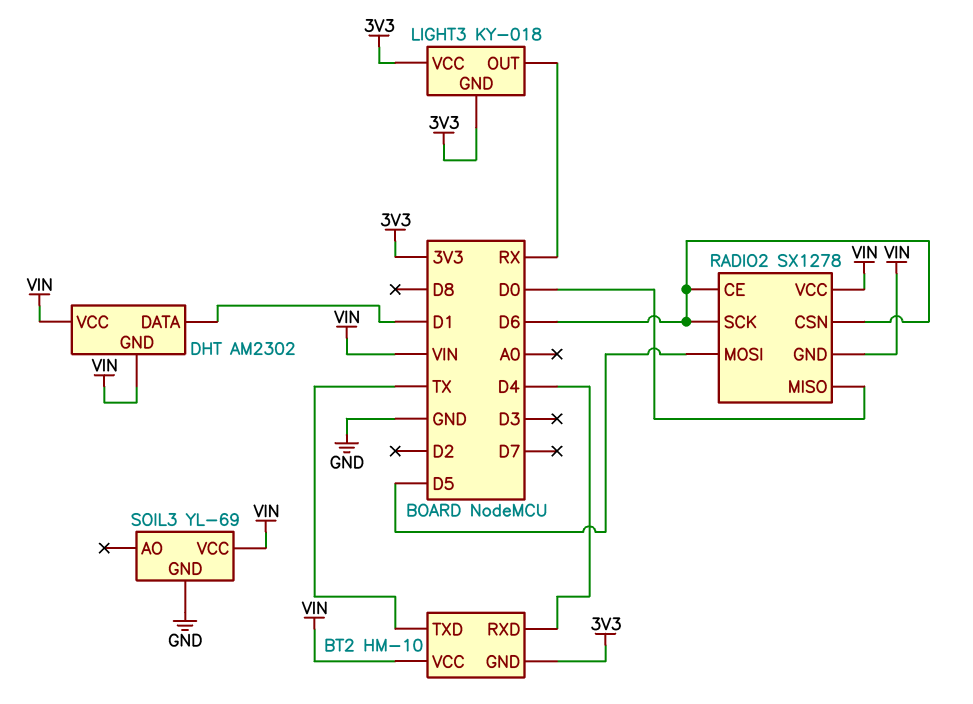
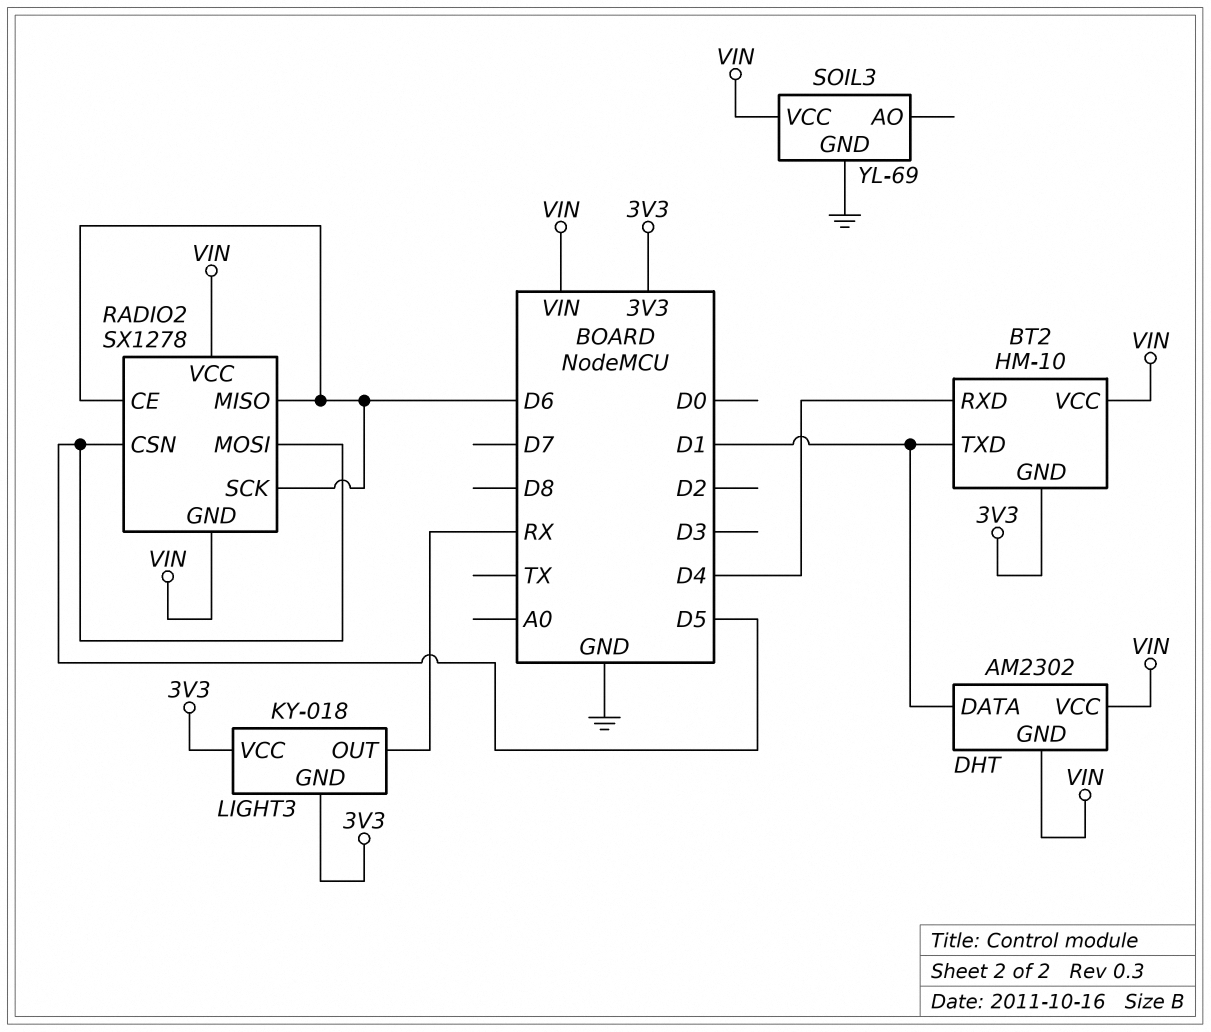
BT2 pin TXD: TX -> D1
RADIO2 pin CSN: D6 -> D5
RADIO2 pin MISO: D0 -> D6

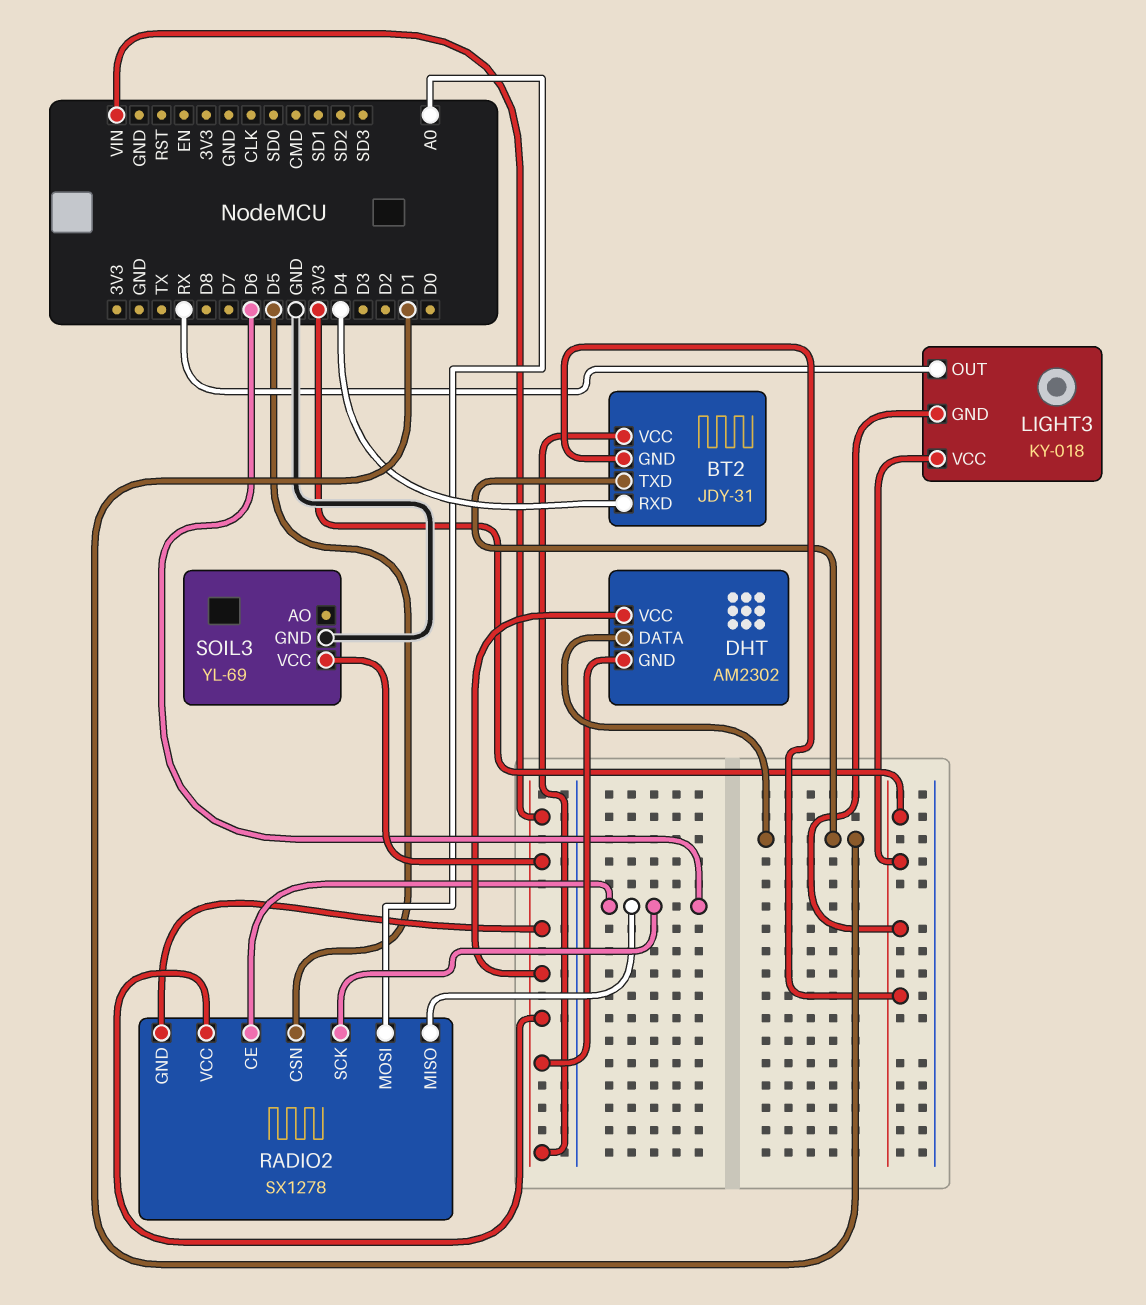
BT2: HM-10 -> JDY-31
RADIO2 pin MOSI: D5 -> A0

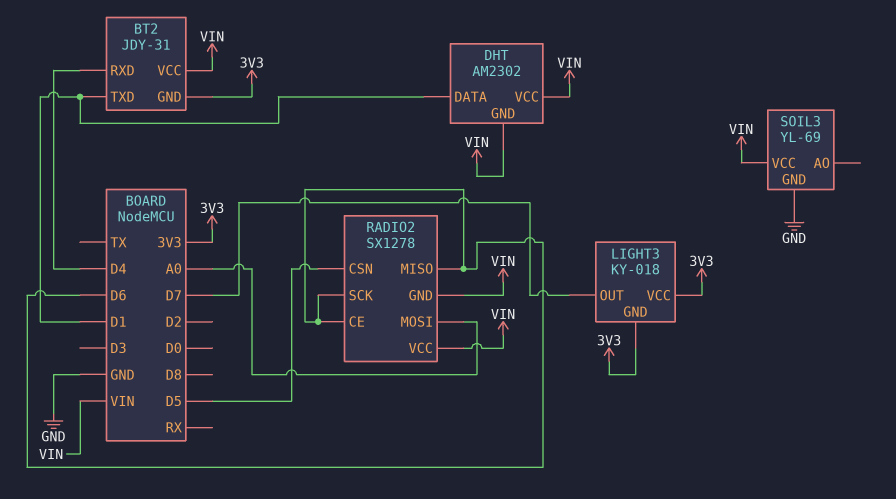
LIGHT3 pin OUT: RX -> D7

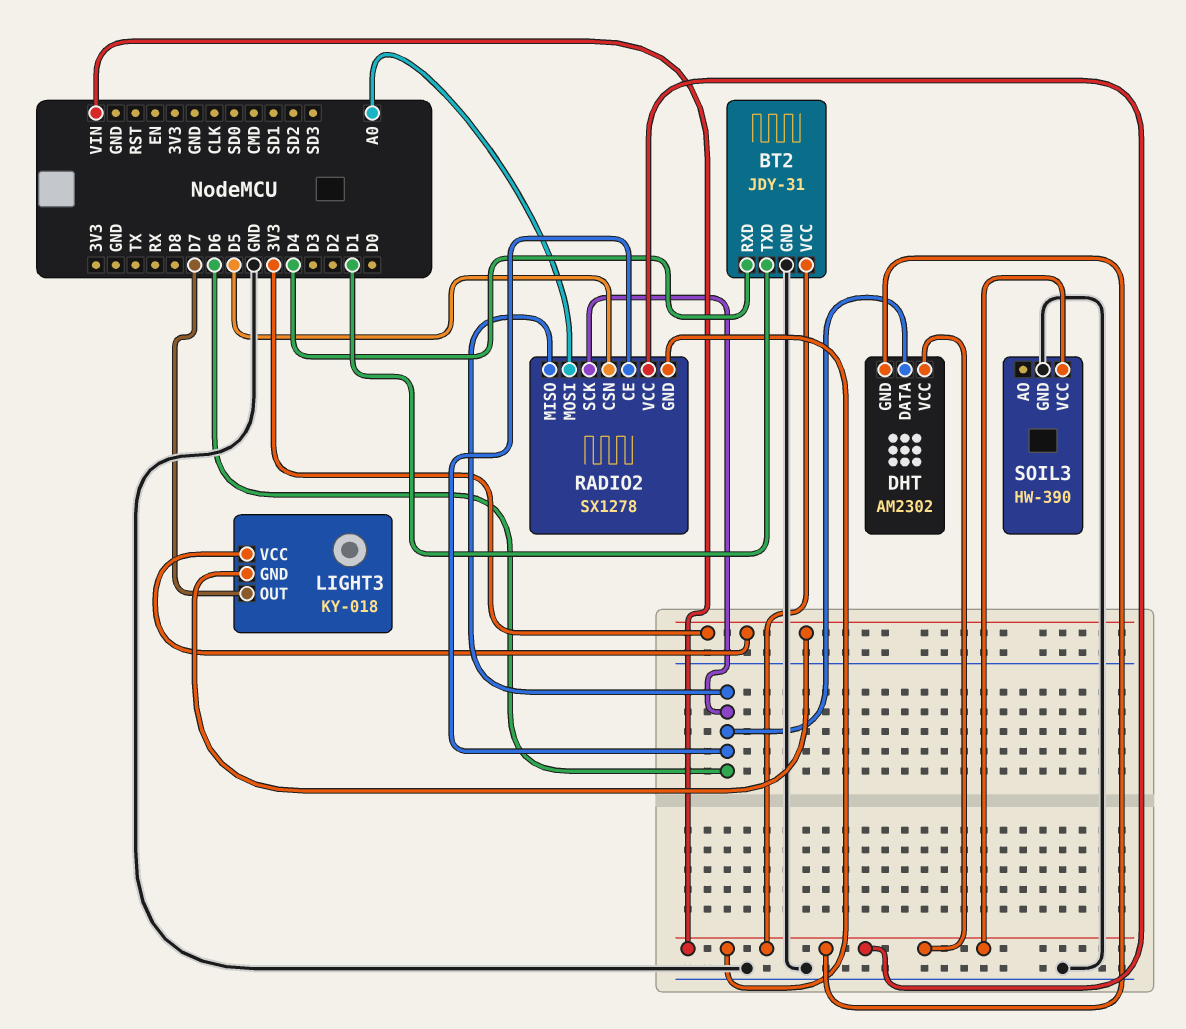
BT2 pin GND: 3V3 -> GND
DHT pin DATA: D1 -> D6
SOIL3: YL-69 -> HW-390

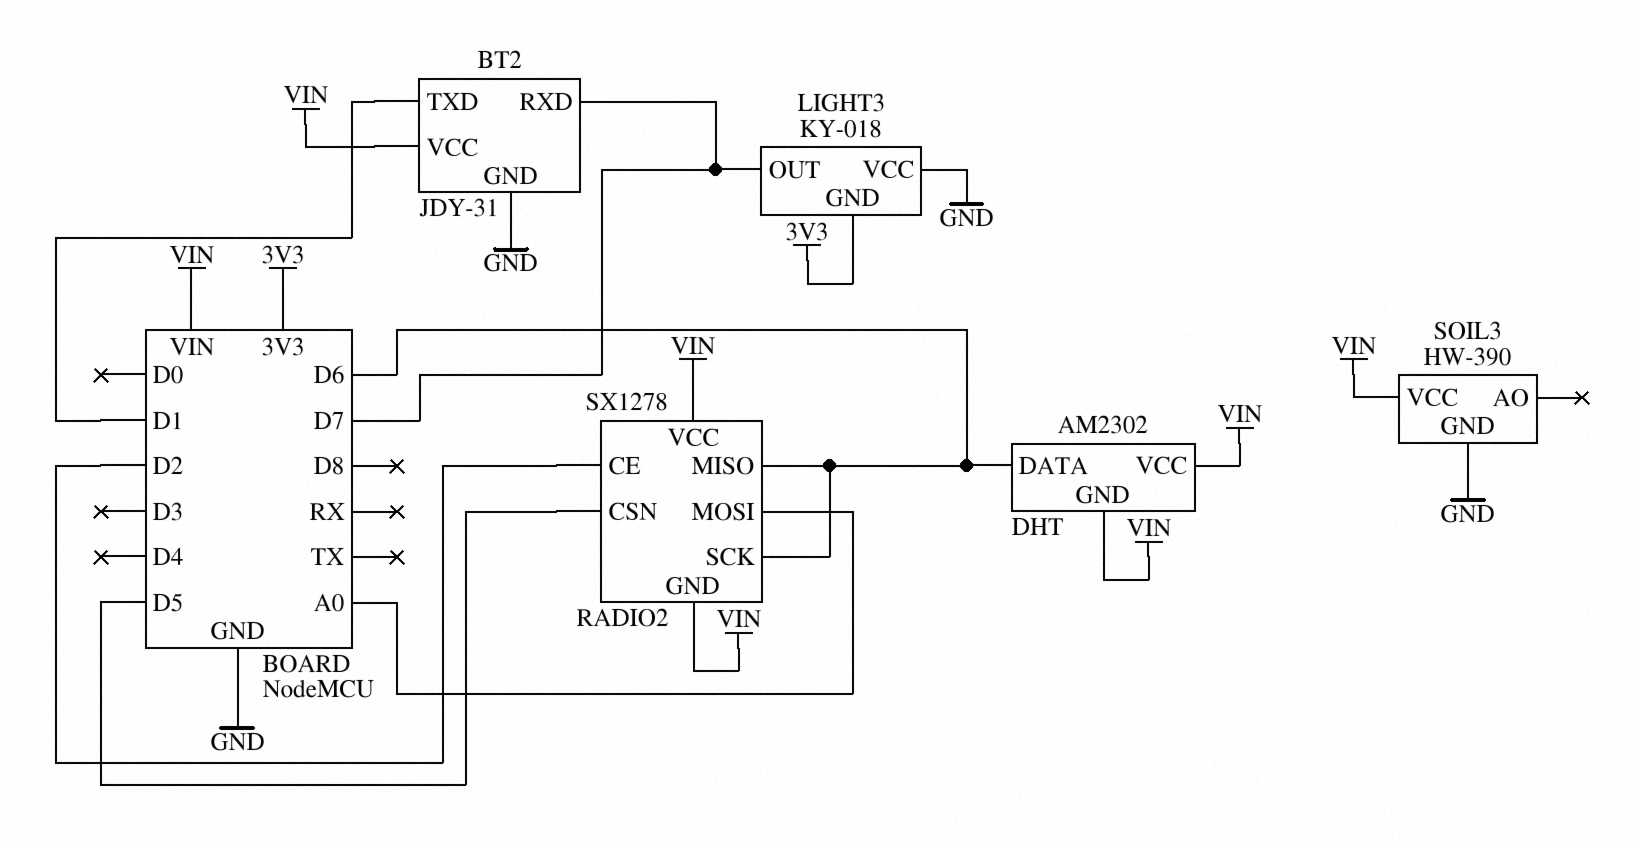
BT2 pin RXD: D4 -> D7
LIGHT3 pin VCC: 3V3 -> GND
RADIO2 pin CE: D6 -> D2

